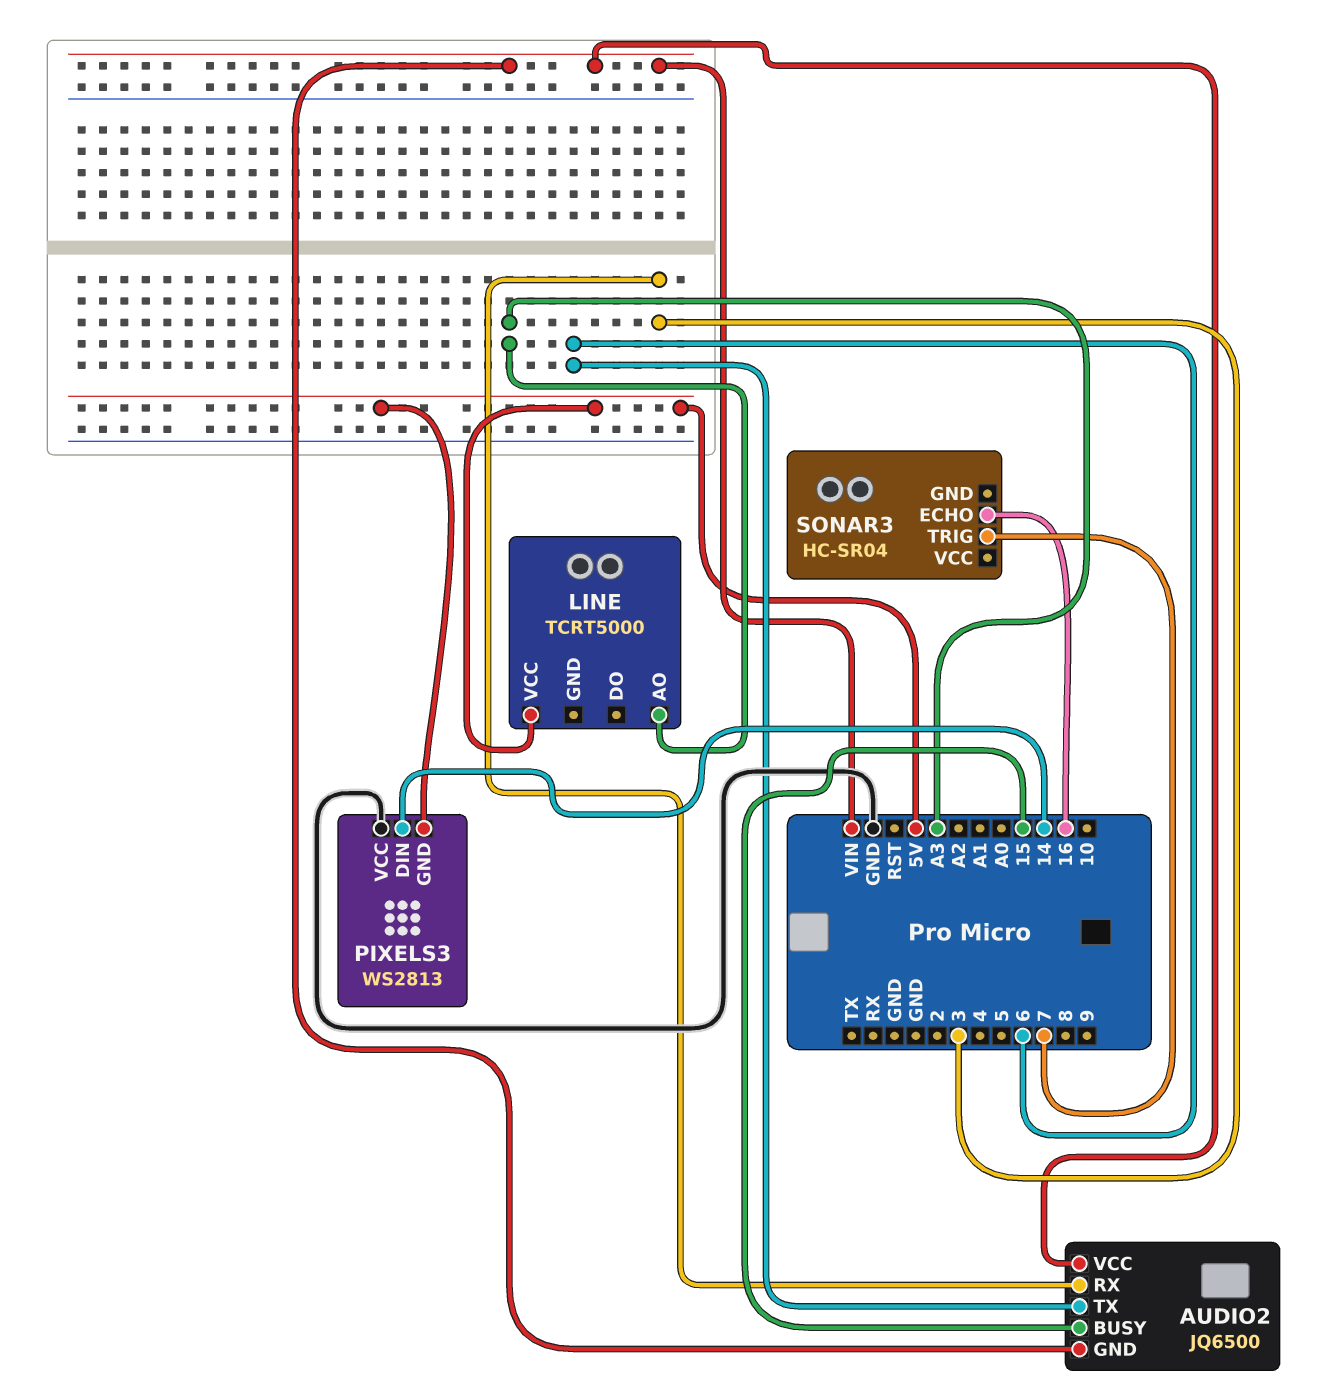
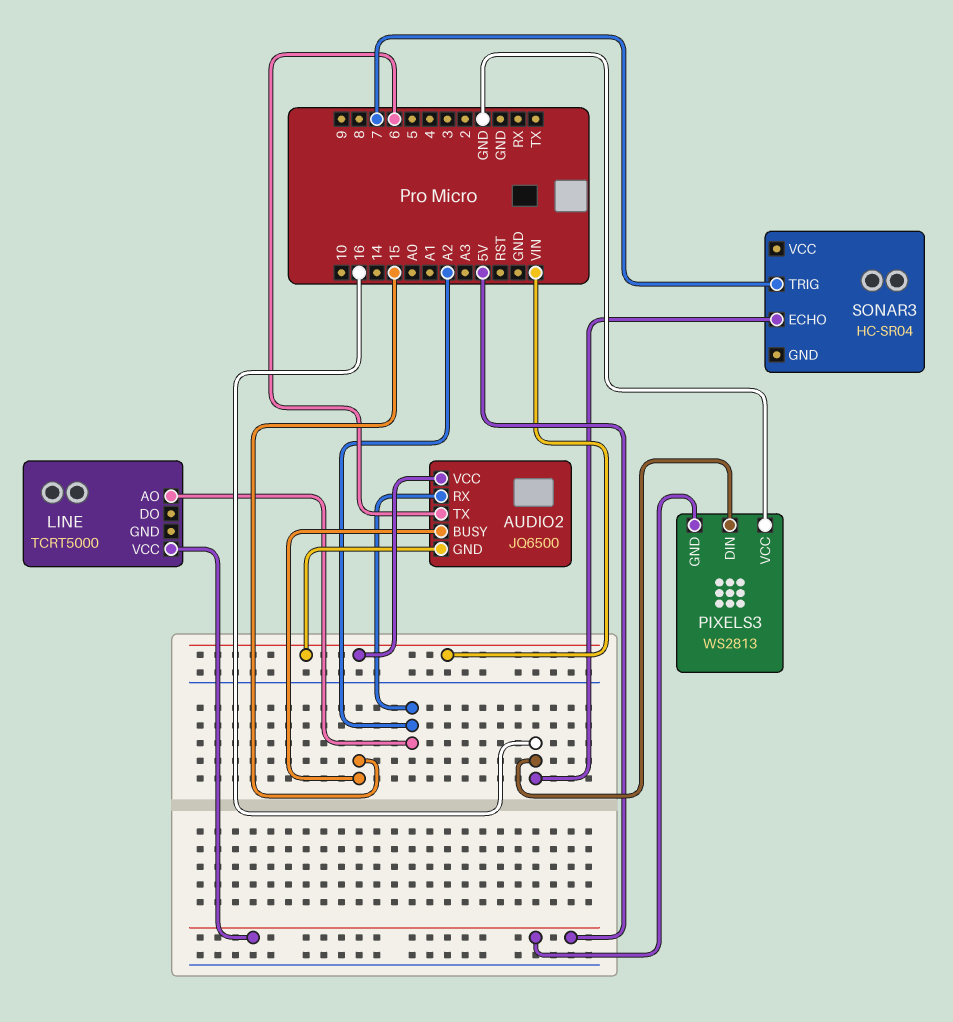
AUDIO2 pin RX: 3 -> A2
LINE pin AO: A3 -> A2
PIXELS3 pin DIN: 14 -> 16

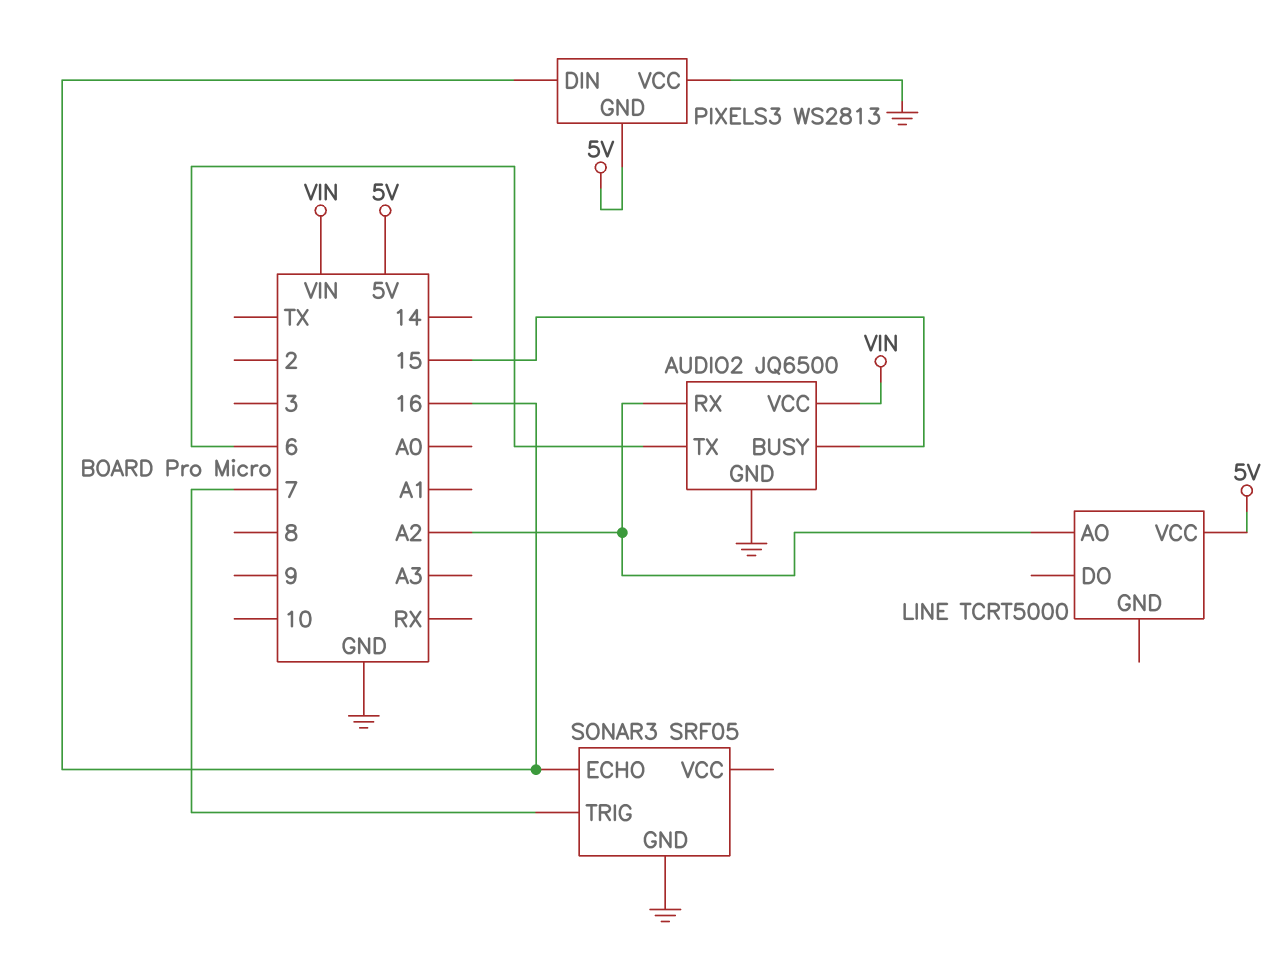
AUDIO2 pin GND: VIN -> GND
SONAR3: HC-SR04 -> SRF05
SONAR3 pin GND: none -> GND

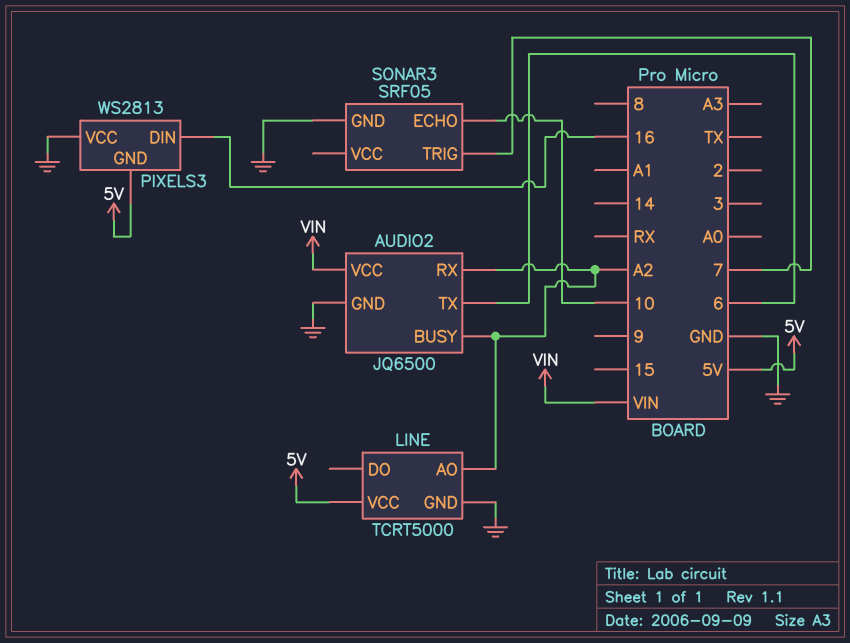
AUDIO2 pin BUSY: 15 -> A2
LINE pin GND: none -> GND
SONAR3 pin ECHO: 16 -> 10

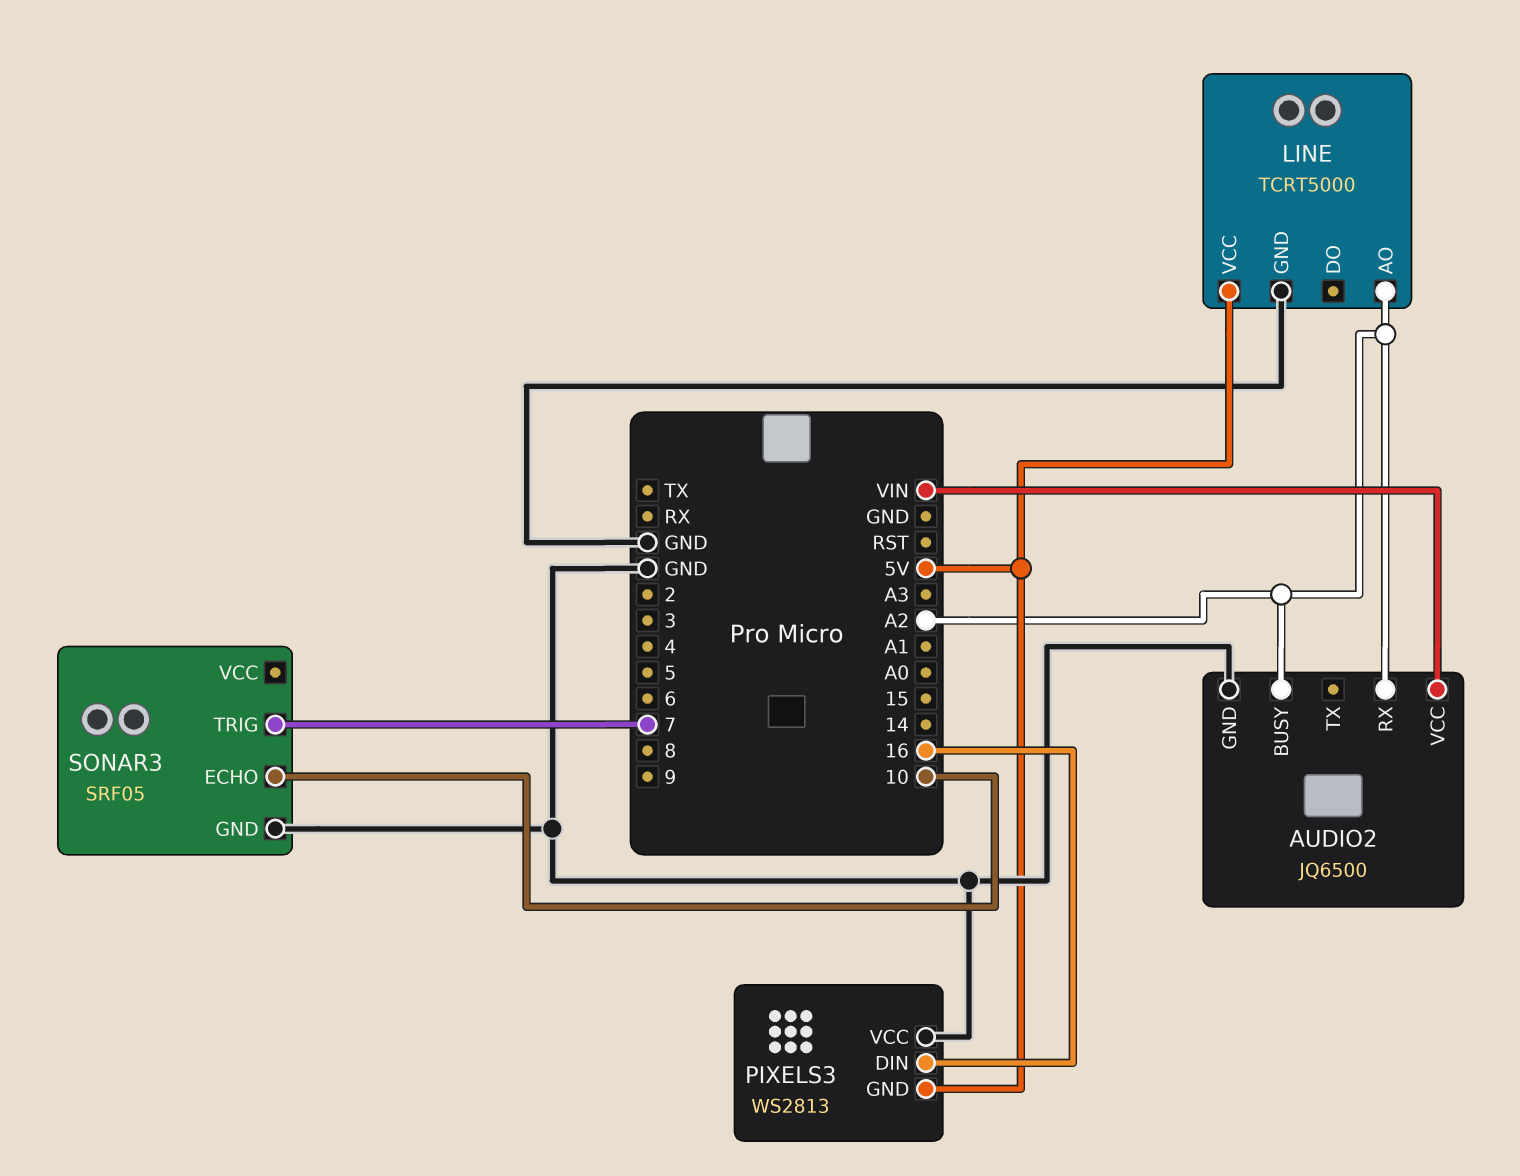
AUDIO2 pin TX: 6 -> none

